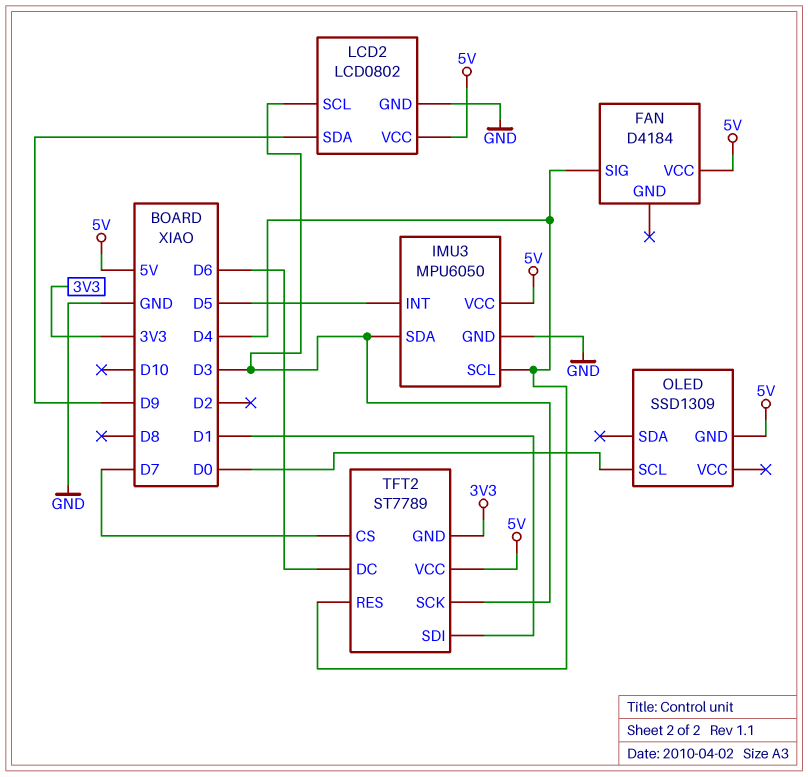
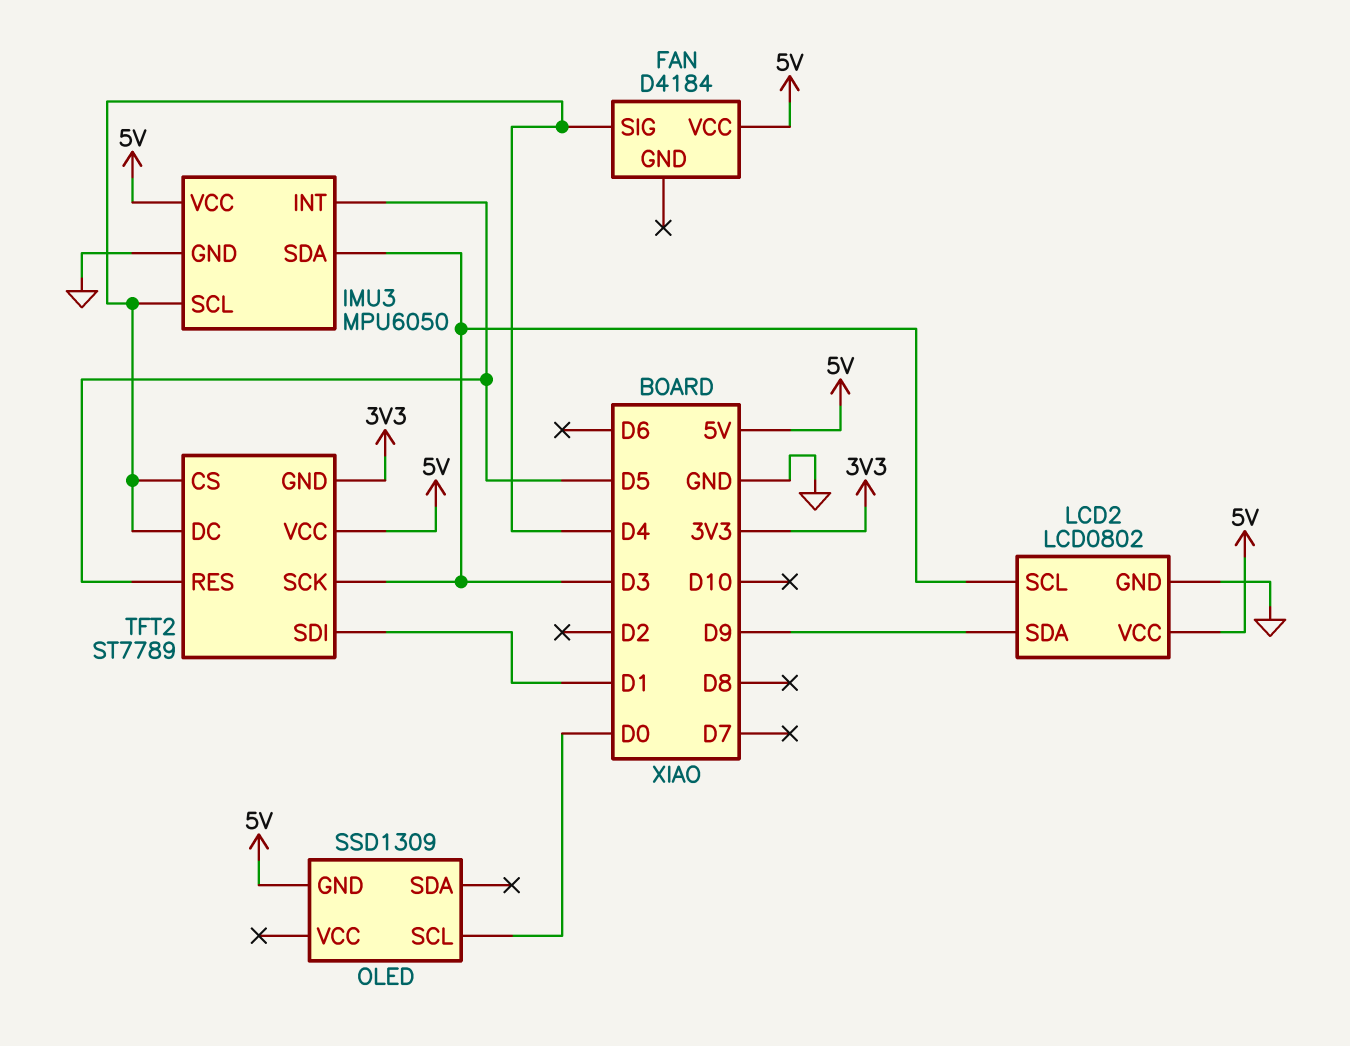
TFT2 pin CS: D7 -> D4
TFT2 pin DC: D6 -> D4
TFT2 pin RES: D4 -> D5

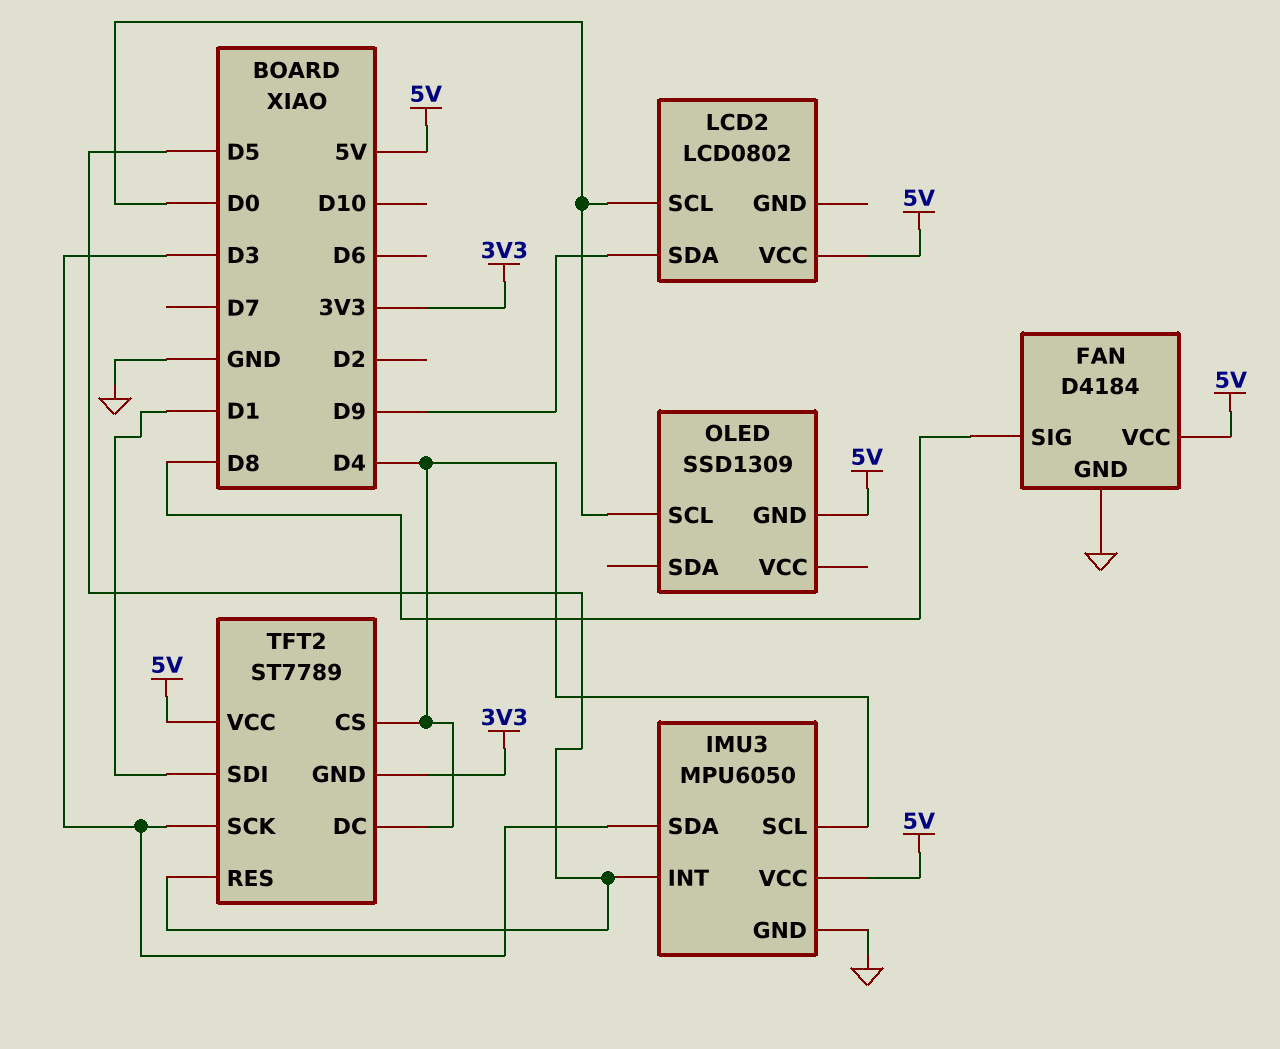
FAN pin GND: none -> GND
FAN pin SIG: D4 -> D8
LCD2 pin GND: GND -> none
LCD2 pin SCL: D3 -> D0

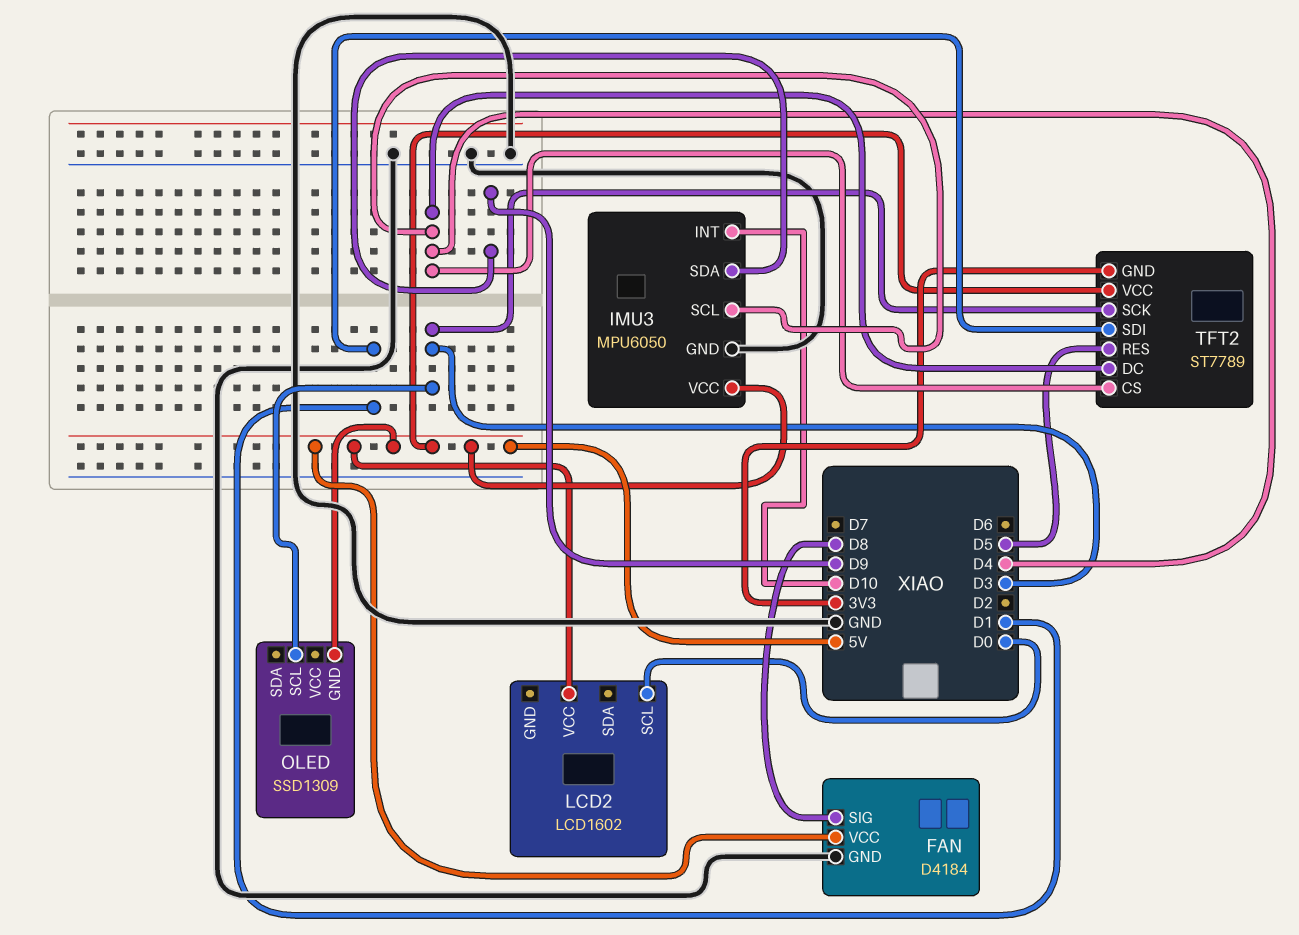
IMU3 pin INT: D5 -> D10
IMU3 pin SDA: D3 -> D9
LCD2: LCD0802 -> LCD1602
LCD2 pin SDA: D9 -> none
OLED pin SCL: D0 -> D3

